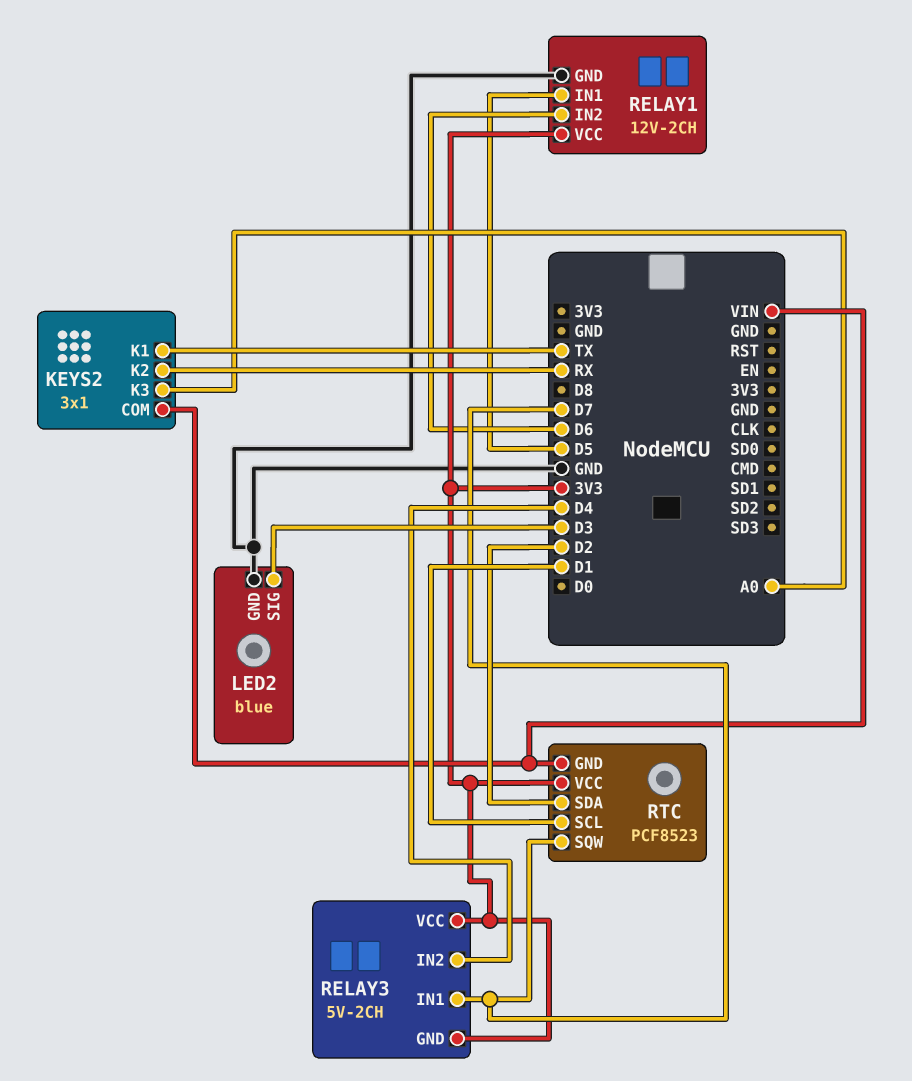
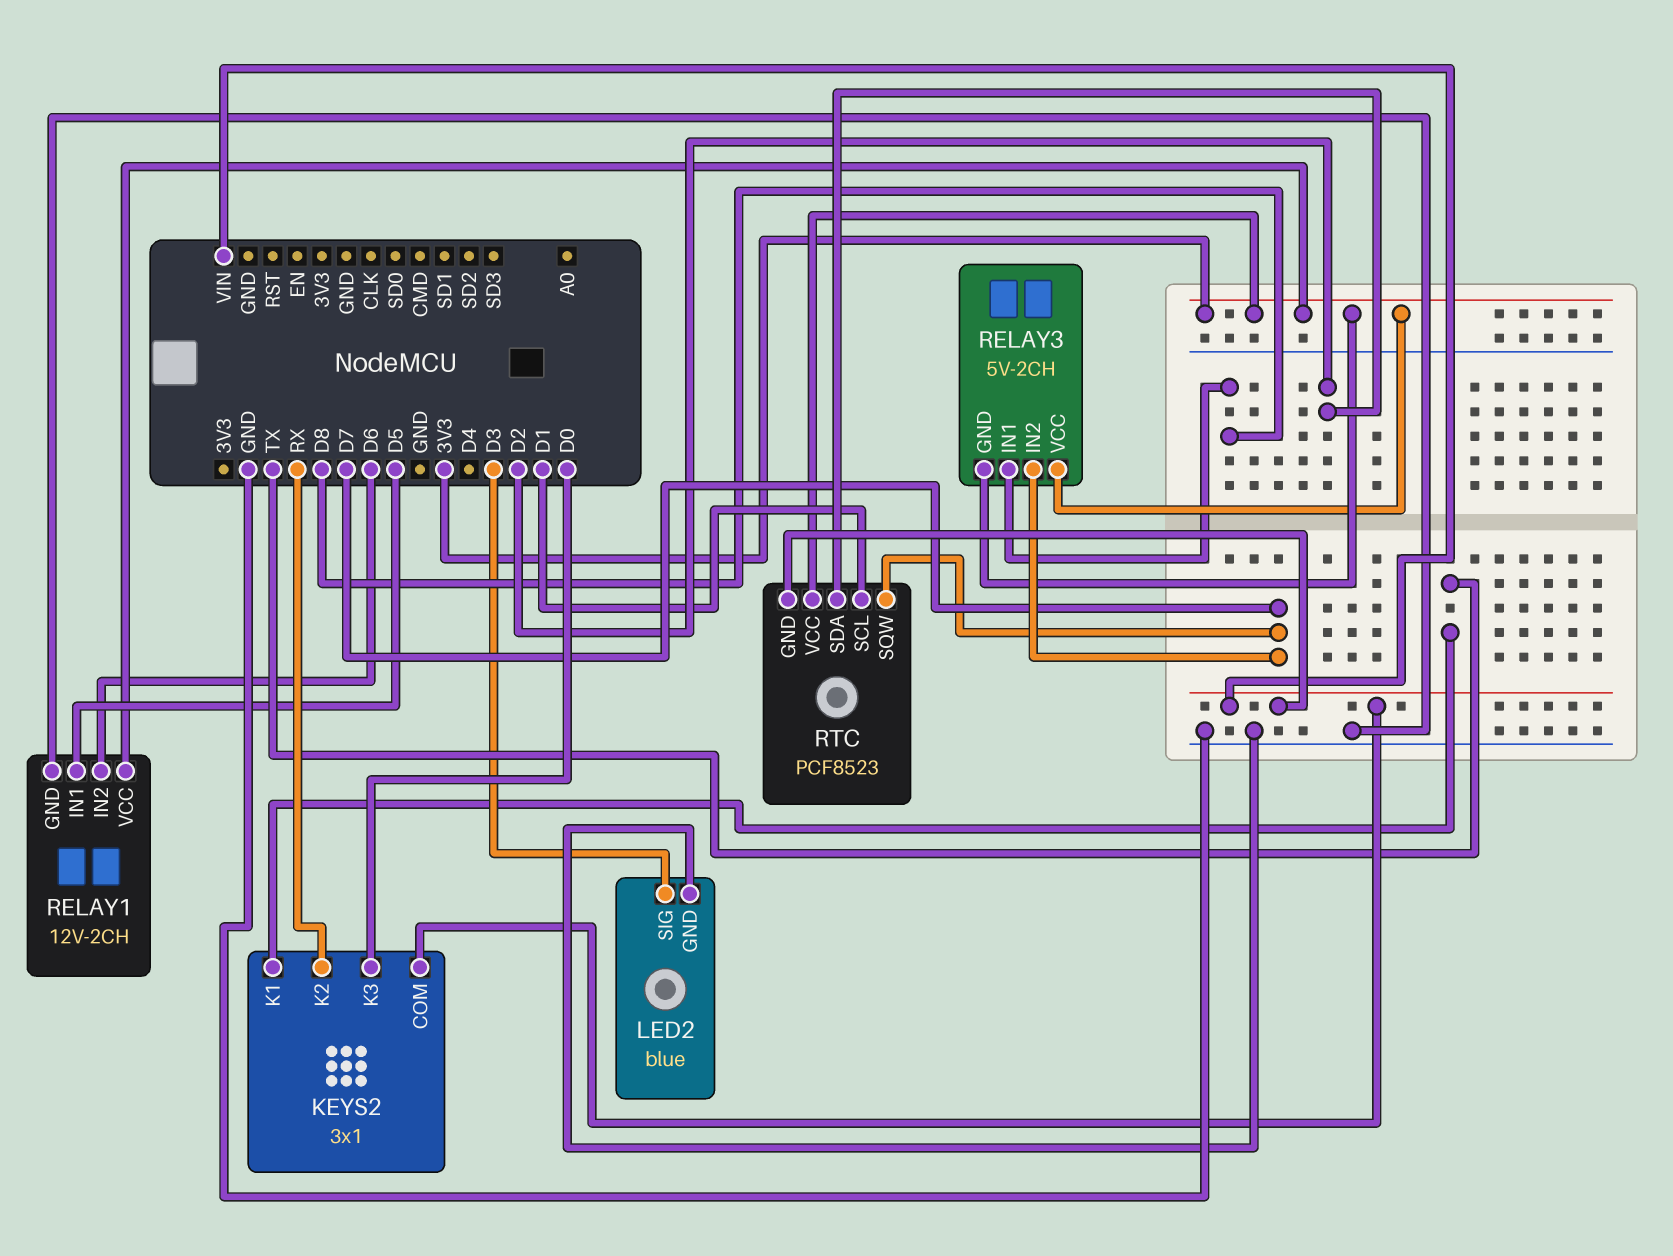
KEYS2 pin K3: A0 -> D0
RELAY3 pin IN1: D7 -> D8
RELAY3 pin IN2: D4 -> D7

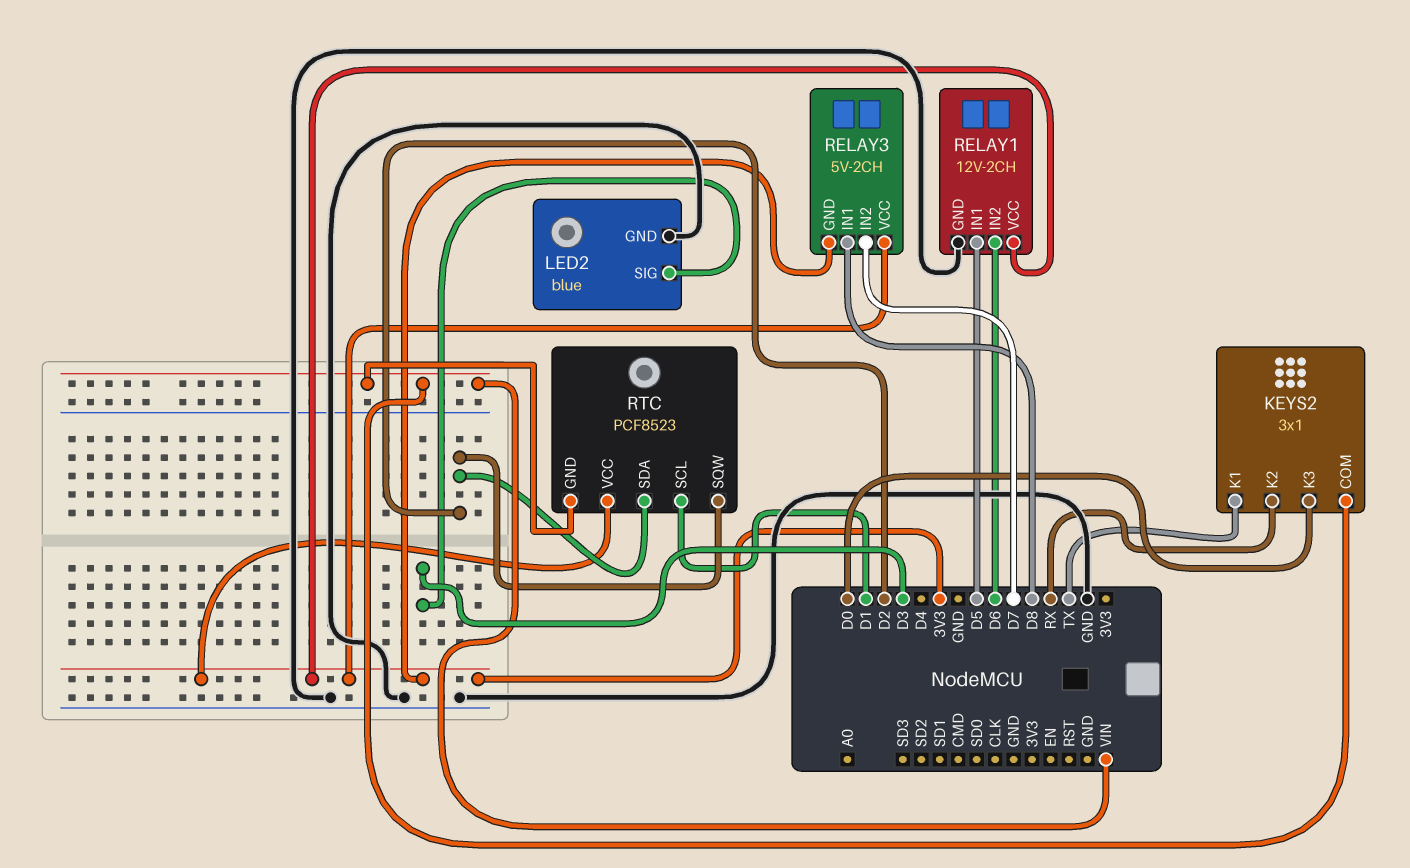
RTC pin SQW: D7 -> D2

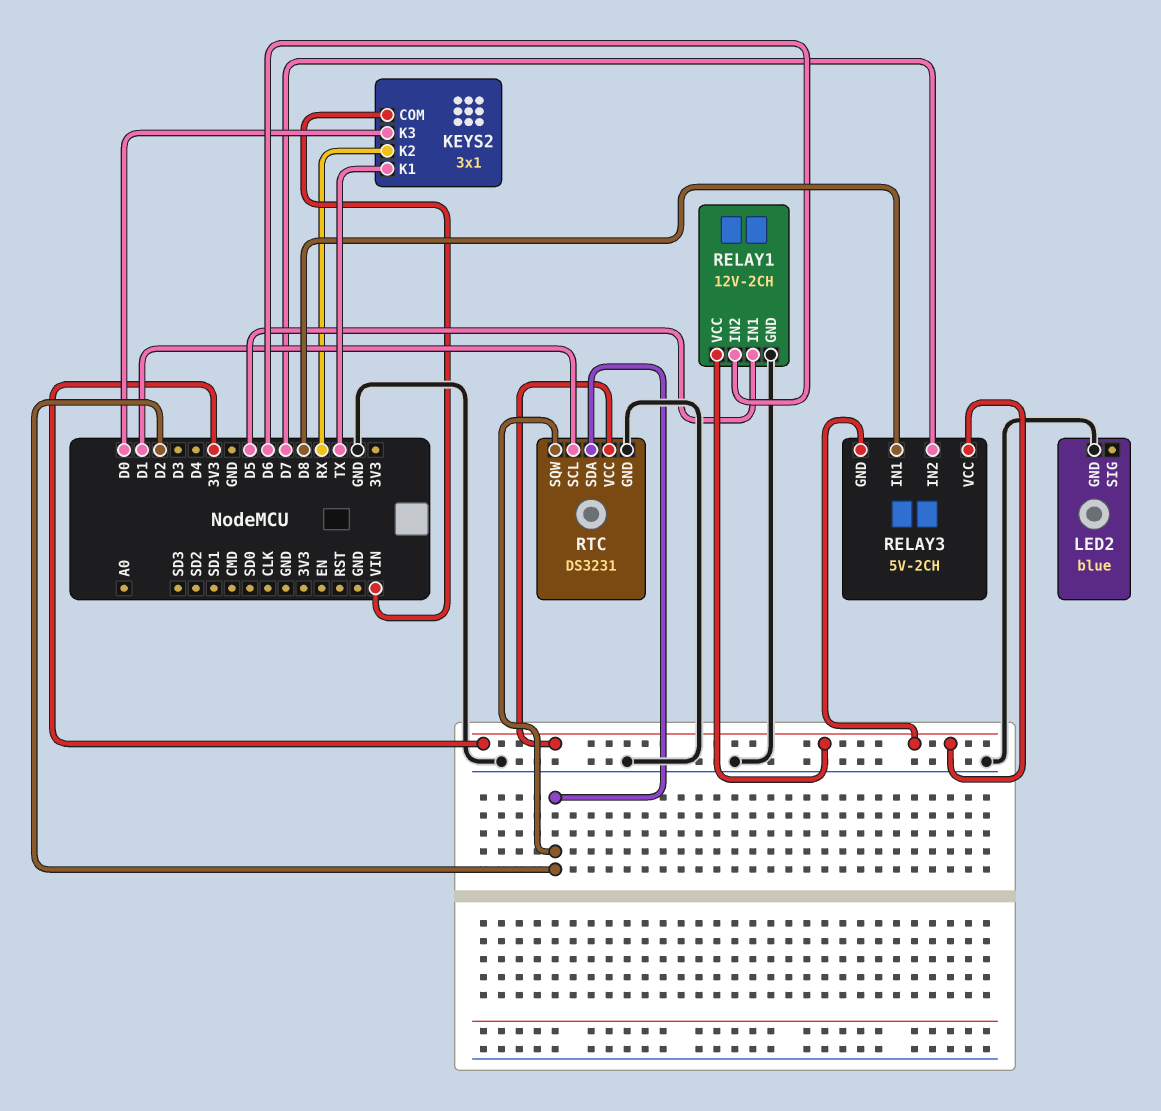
LED2 pin SIG: D3 -> none
RTC: PCF8523 -> DS3231
RTC pin GND: VIN -> GND

